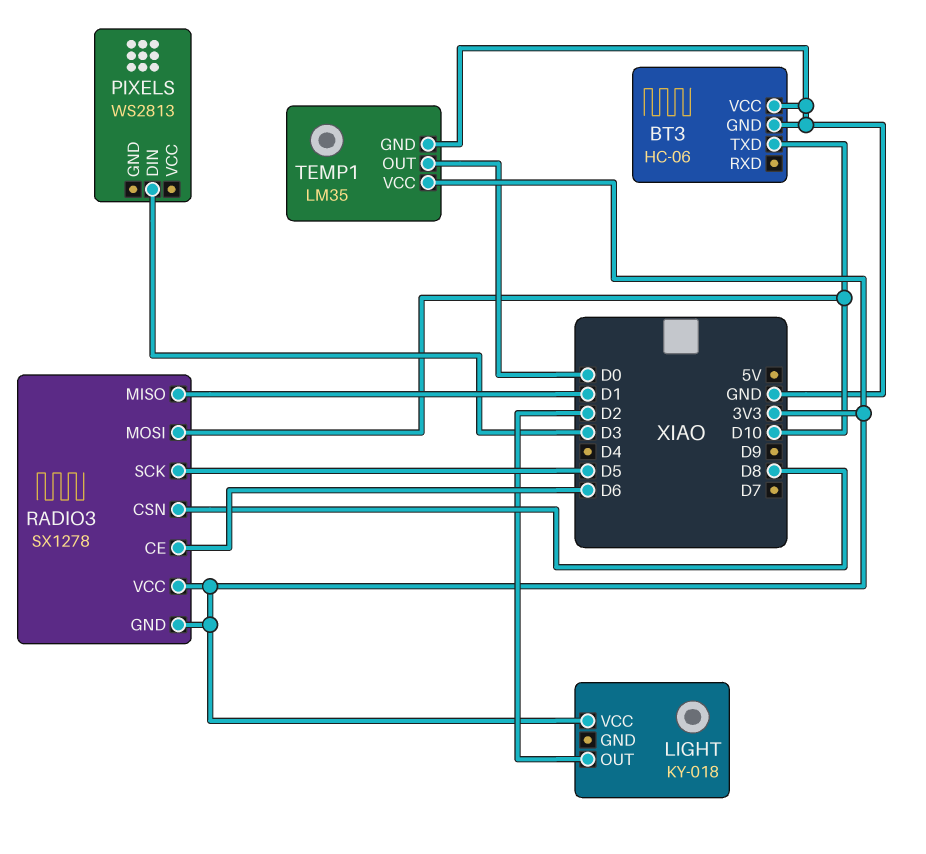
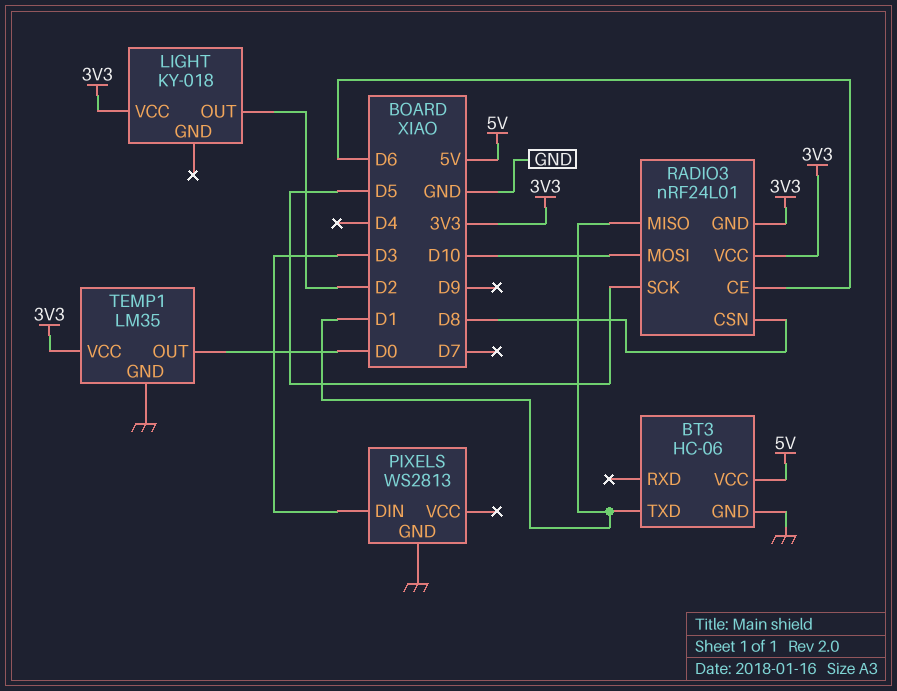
BT3 pin TXD: D10 -> D1
BT3 pin VCC: GND -> 5V
PIXELS pin GND: none -> GND
RADIO3: SX1278 -> nRF24L01

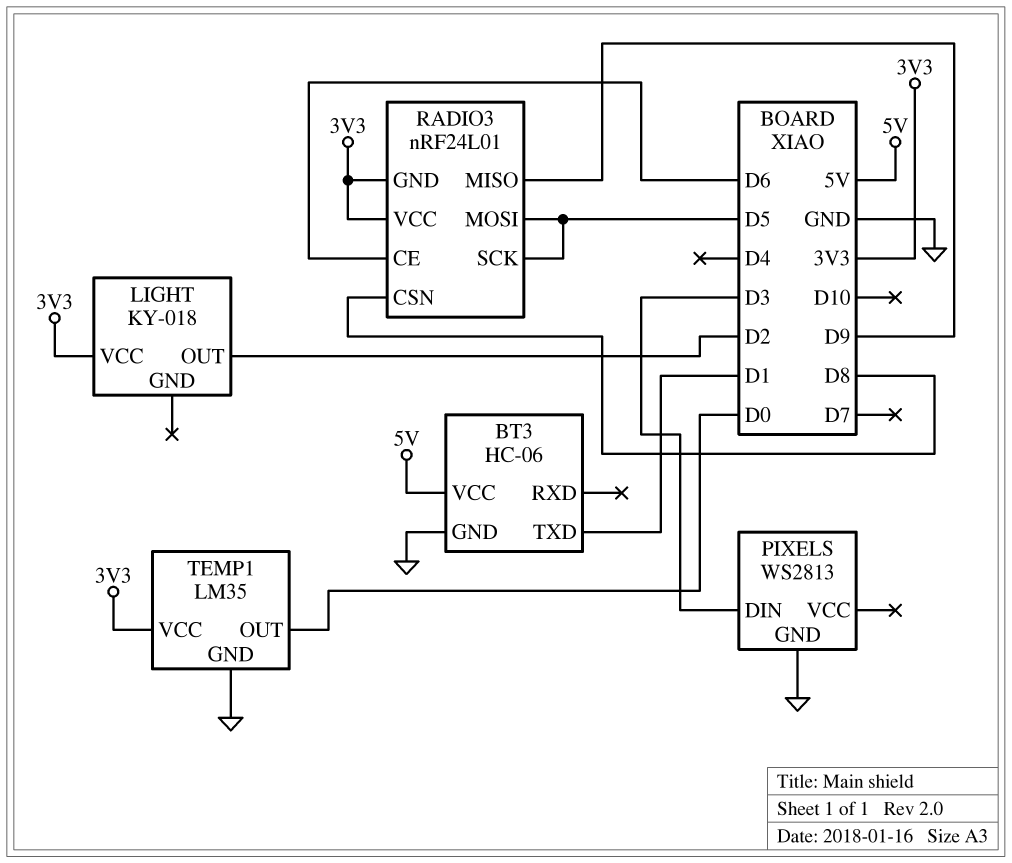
RADIO3 pin MISO: D1 -> D9
RADIO3 pin MOSI: D10 -> D5

